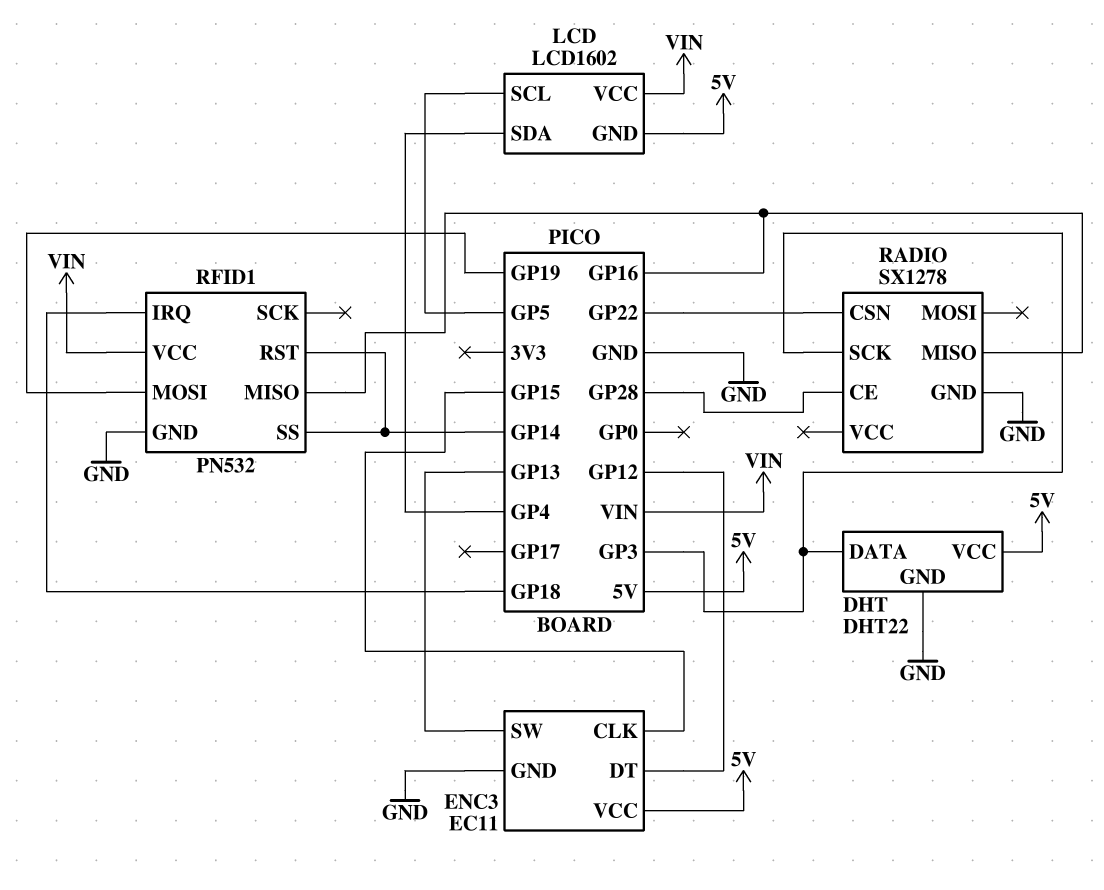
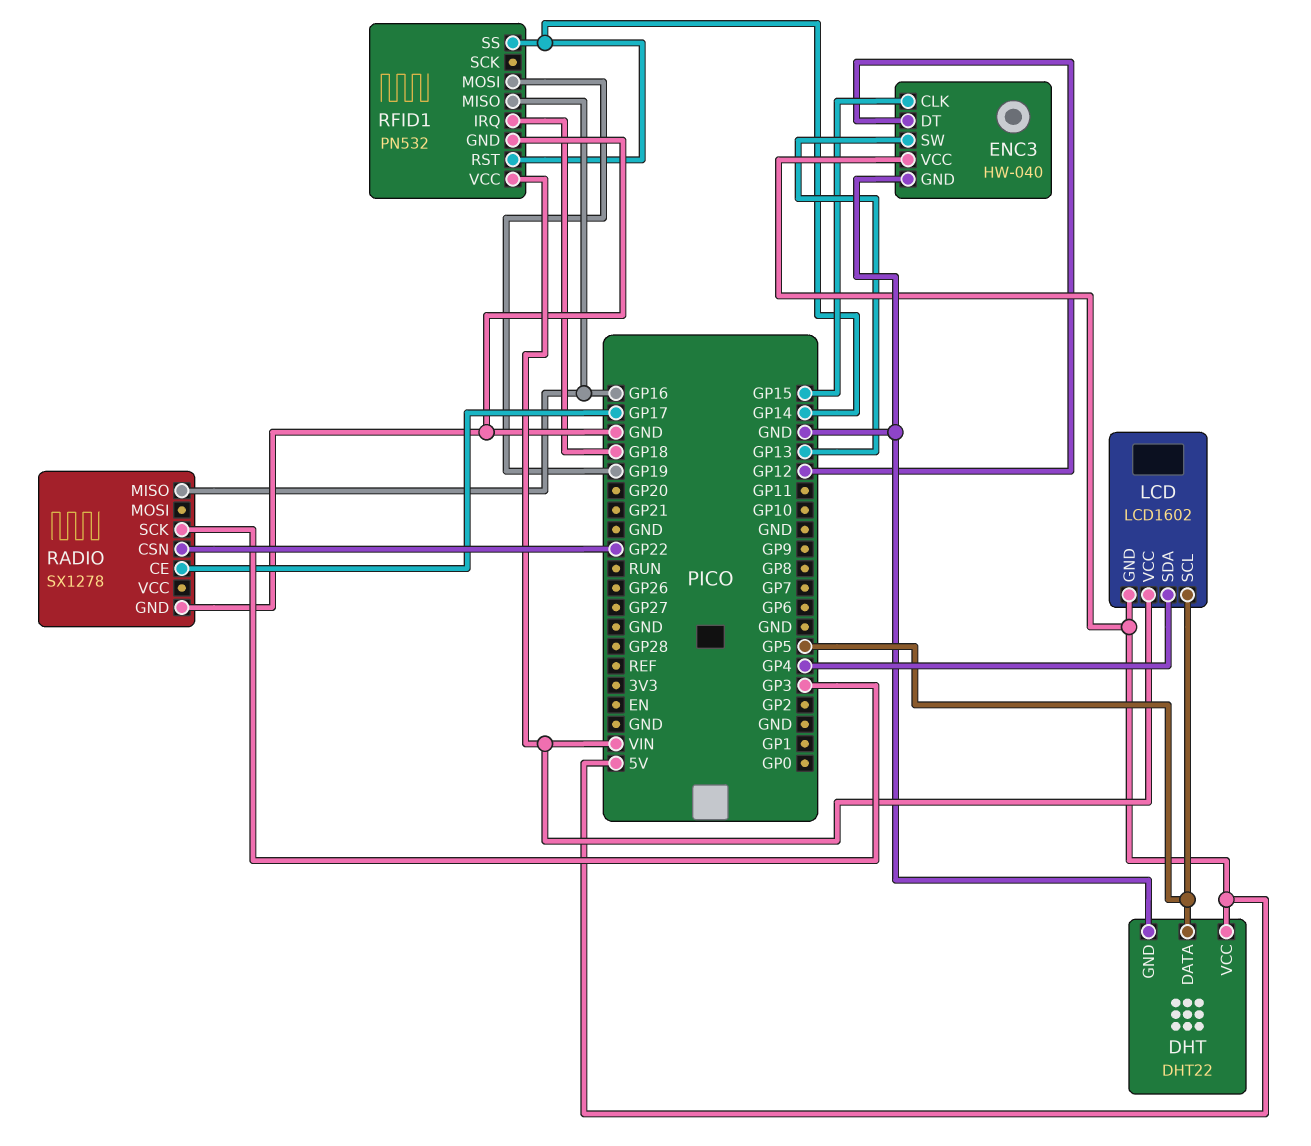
DHT pin DATA: GP3 -> GP5
ENC3: EC11 -> HW-040
RADIO pin CE: GP28 -> GP17

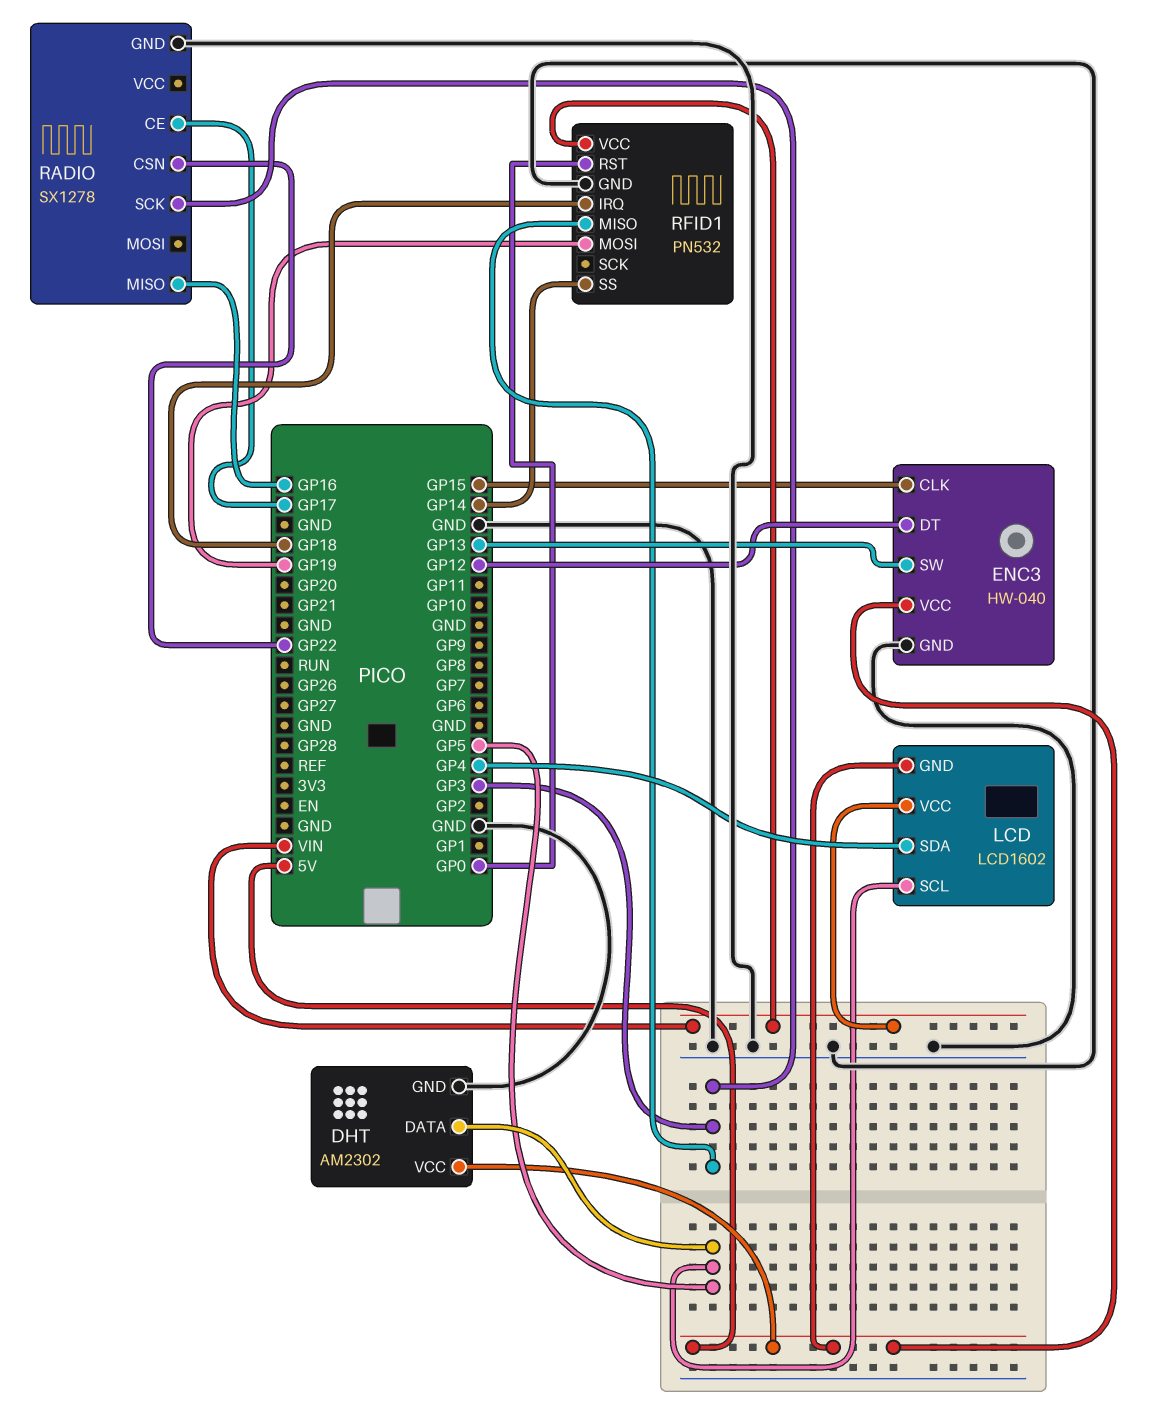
DHT: DHT22 -> AM2302
RFID1 pin MISO: GP16 -> GP3
RFID1 pin RST: GP14 -> GP0

